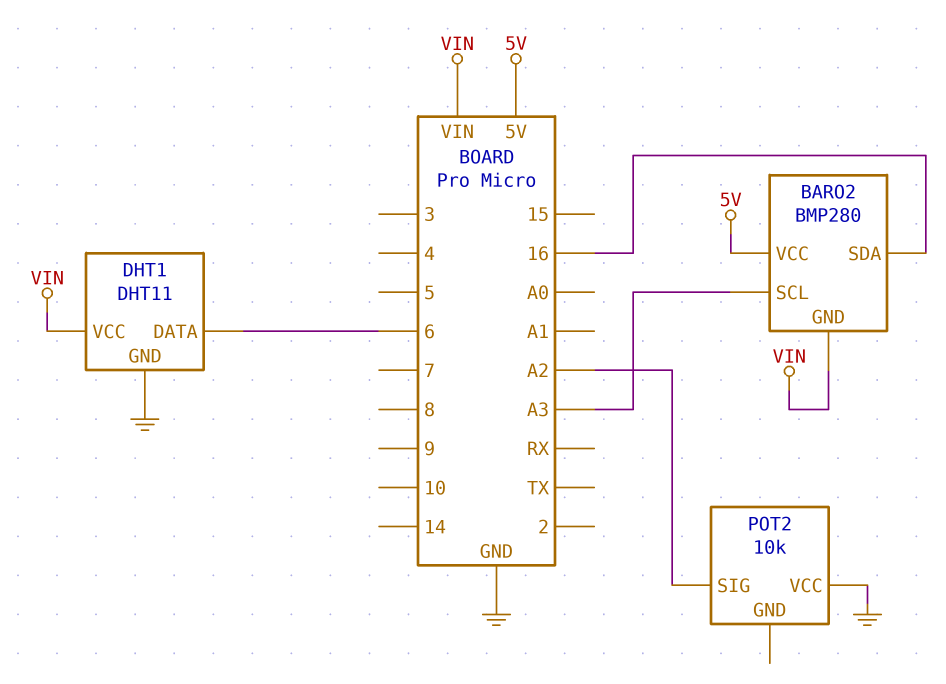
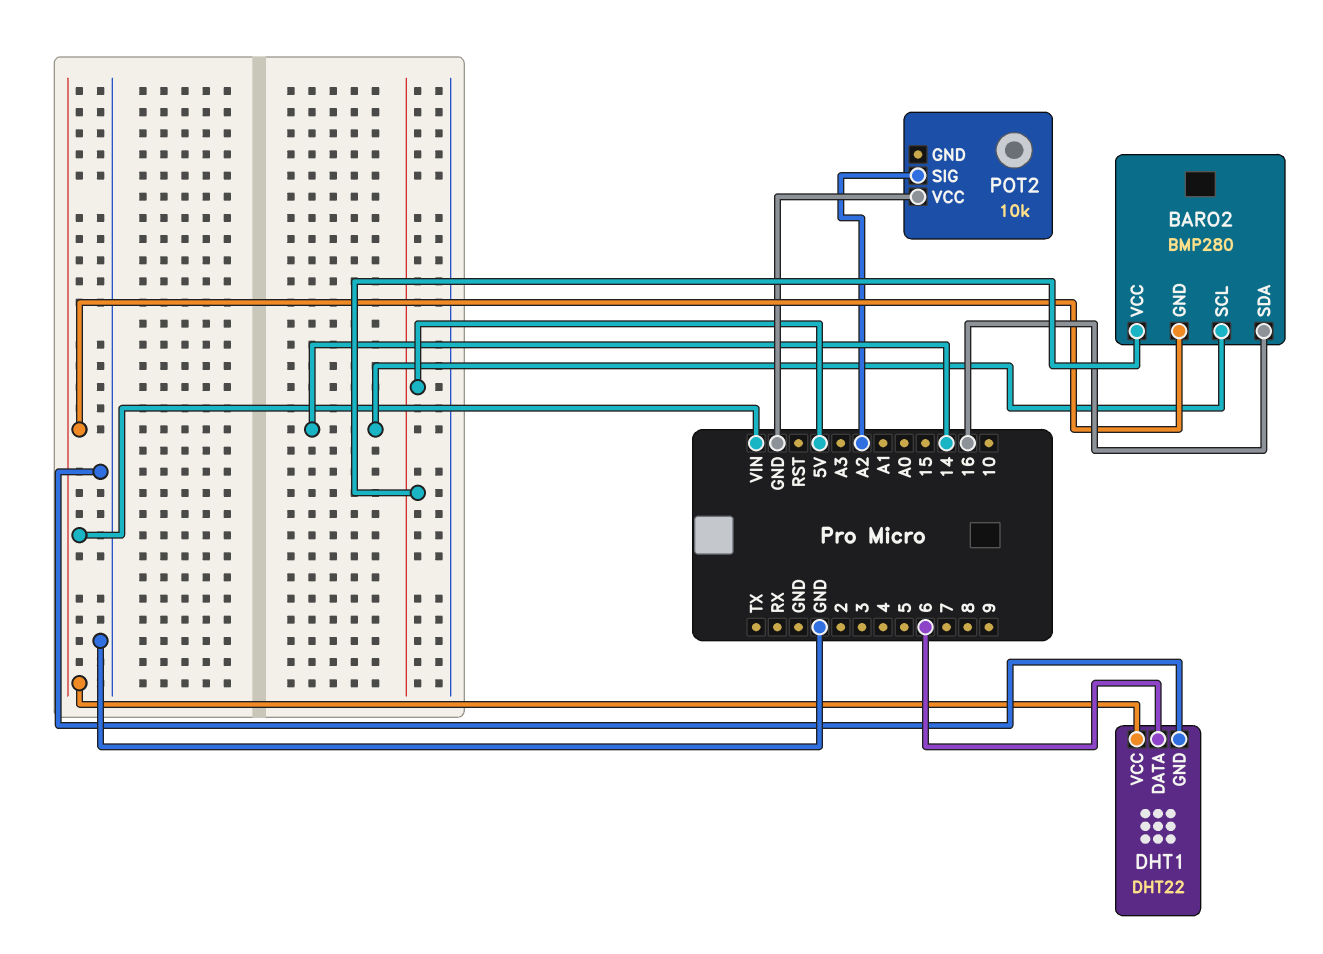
BARO2 pin SCL: A3 -> 14
DHT1: DHT11 -> DHT22

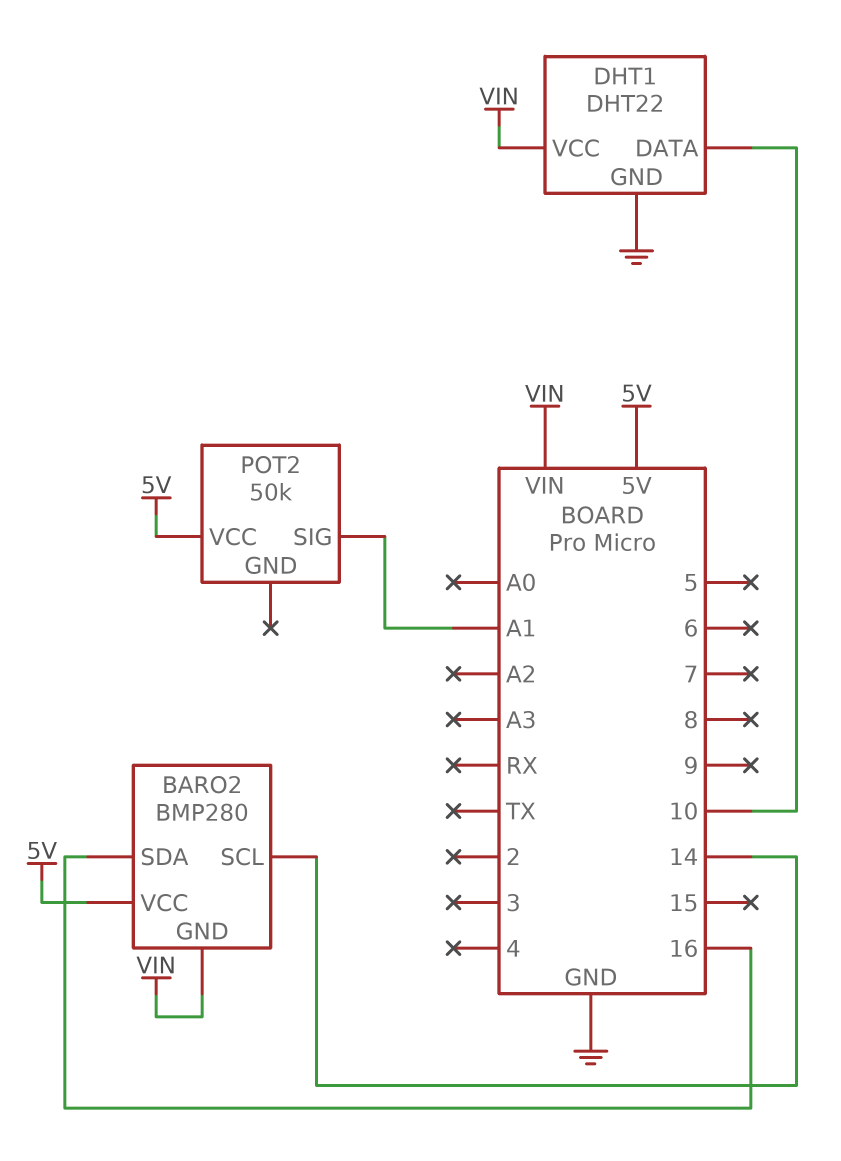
DHT1 pin DATA: 6 -> 10
POT2: 10k -> 50k
POT2 pin SIG: A2 -> A1
POT2 pin VCC: GND -> 5V

